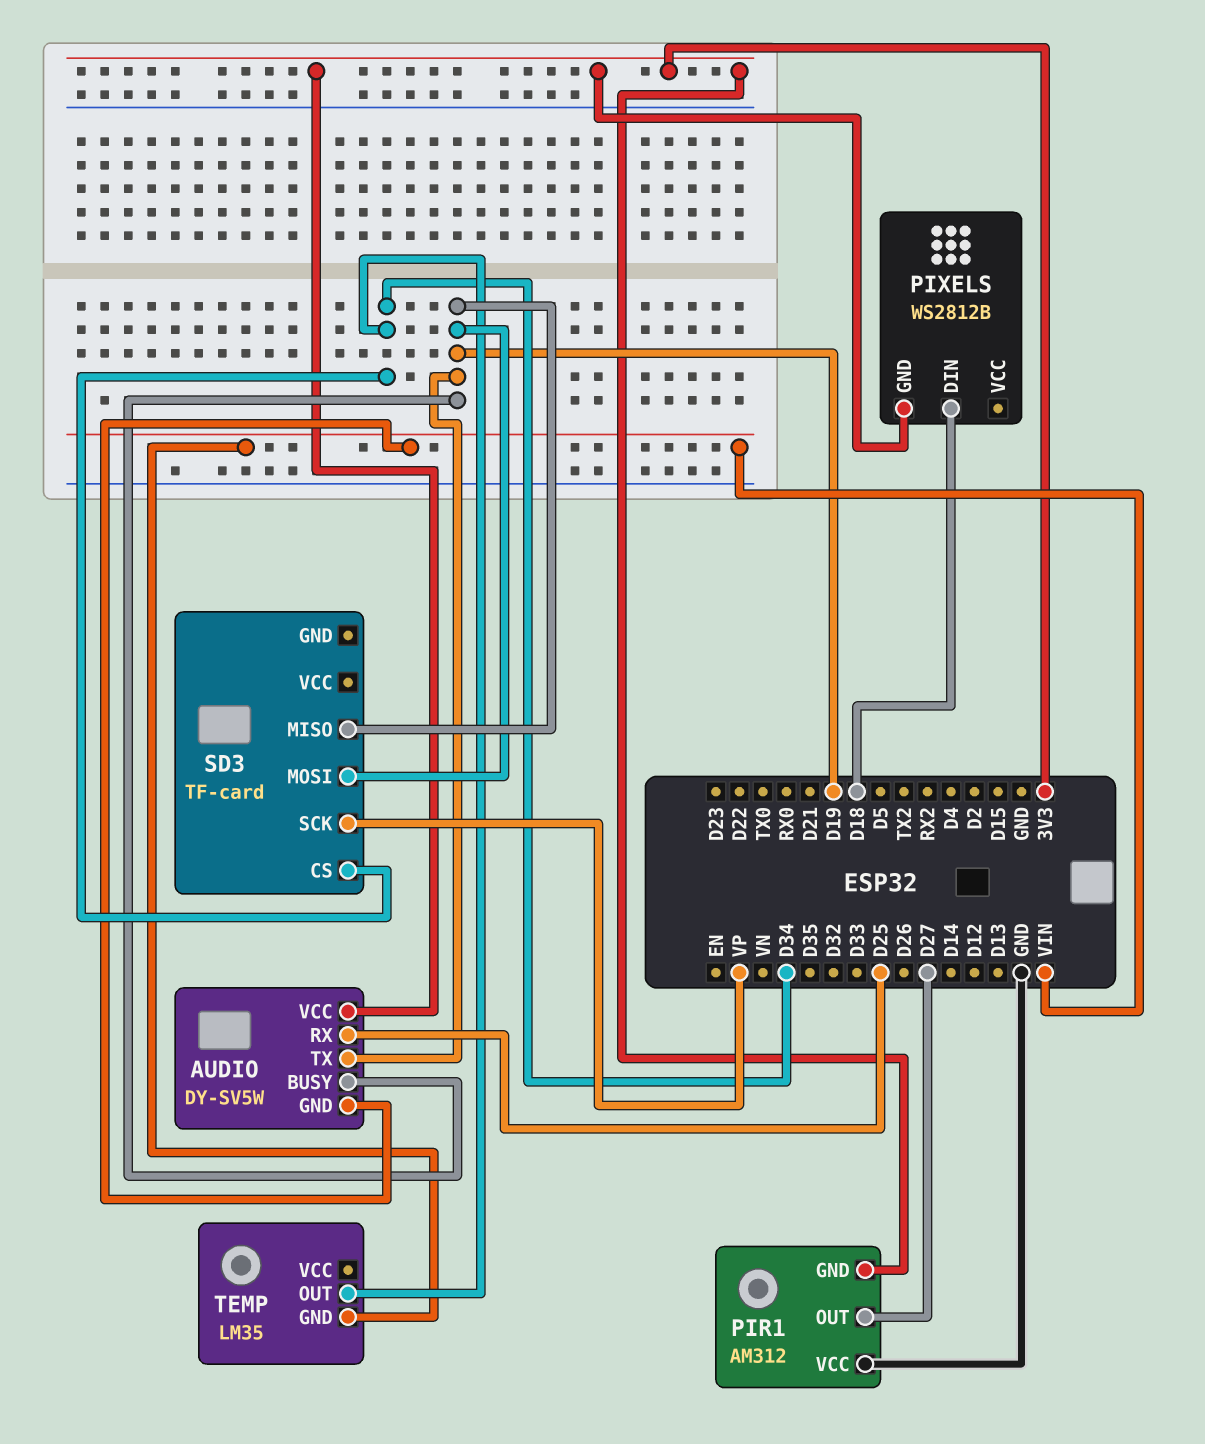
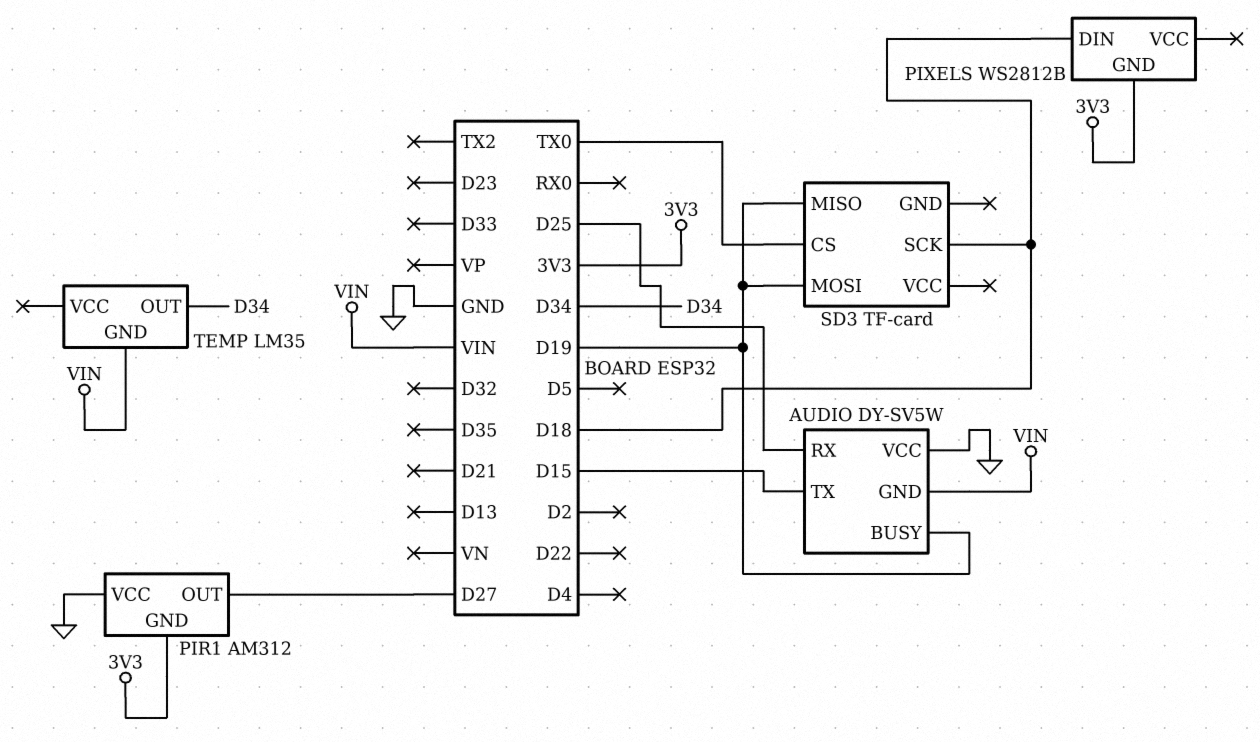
AUDIO pin TX: D19 -> D15
AUDIO pin VCC: 3V3 -> GND
SD3 pin CS: D34 -> TX0
SD3 pin SCK: VP -> D18

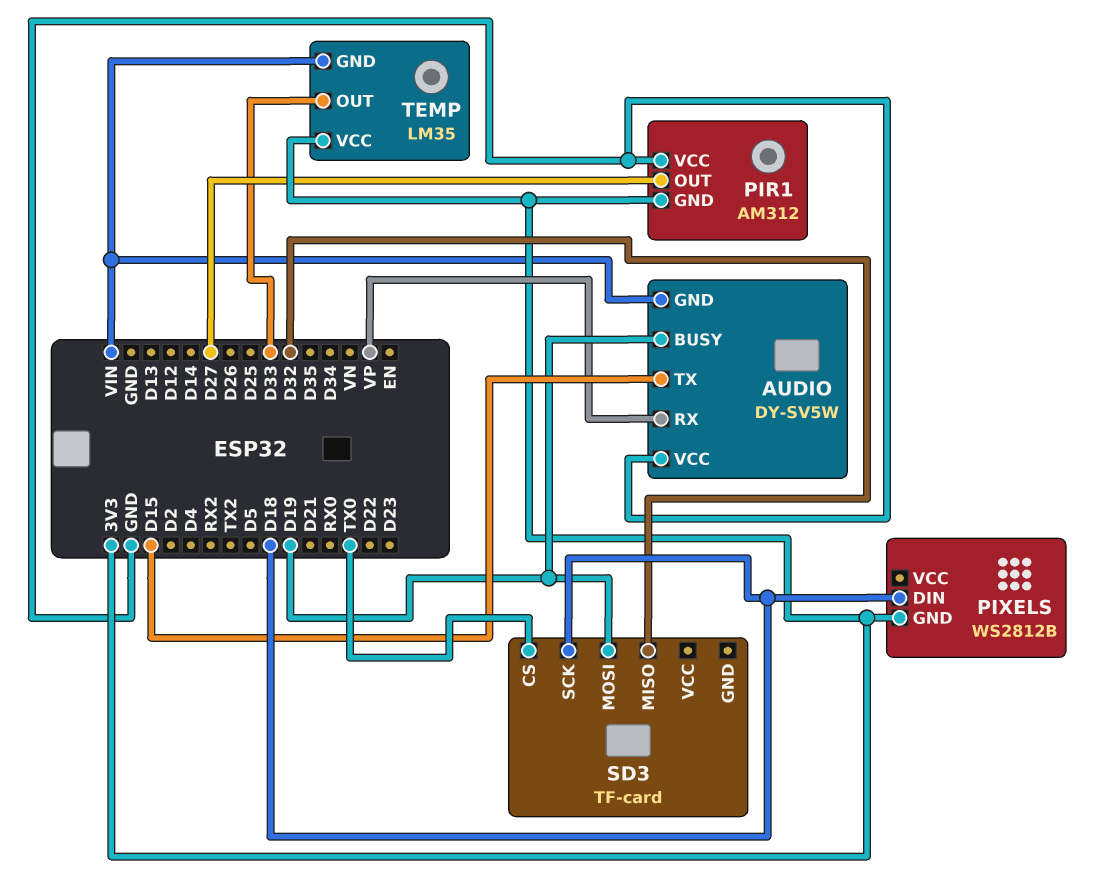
AUDIO pin RX: D25 -> VP
SD3 pin MISO: D19 -> D32
TEMP pin OUT: D34 -> D33
TEMP pin VCC: none -> 3V3

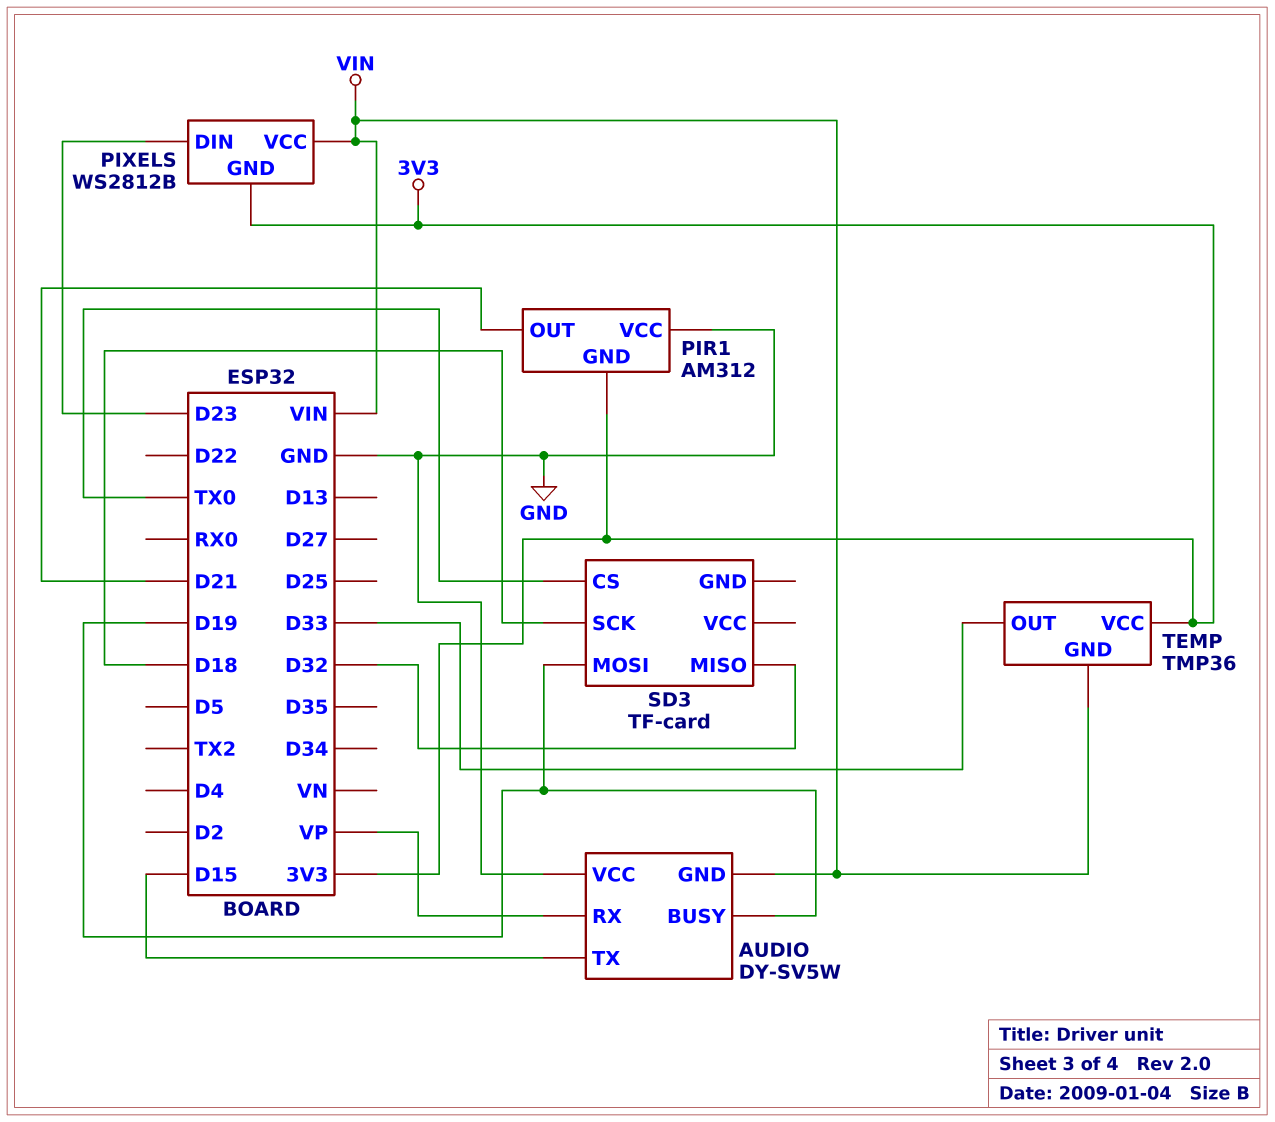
PIR1 pin OUT: D27 -> D21
PIXELS pin DIN: D18 -> D23
PIXELS pin VCC: none -> VIN
TEMP: LM35 -> TMP36

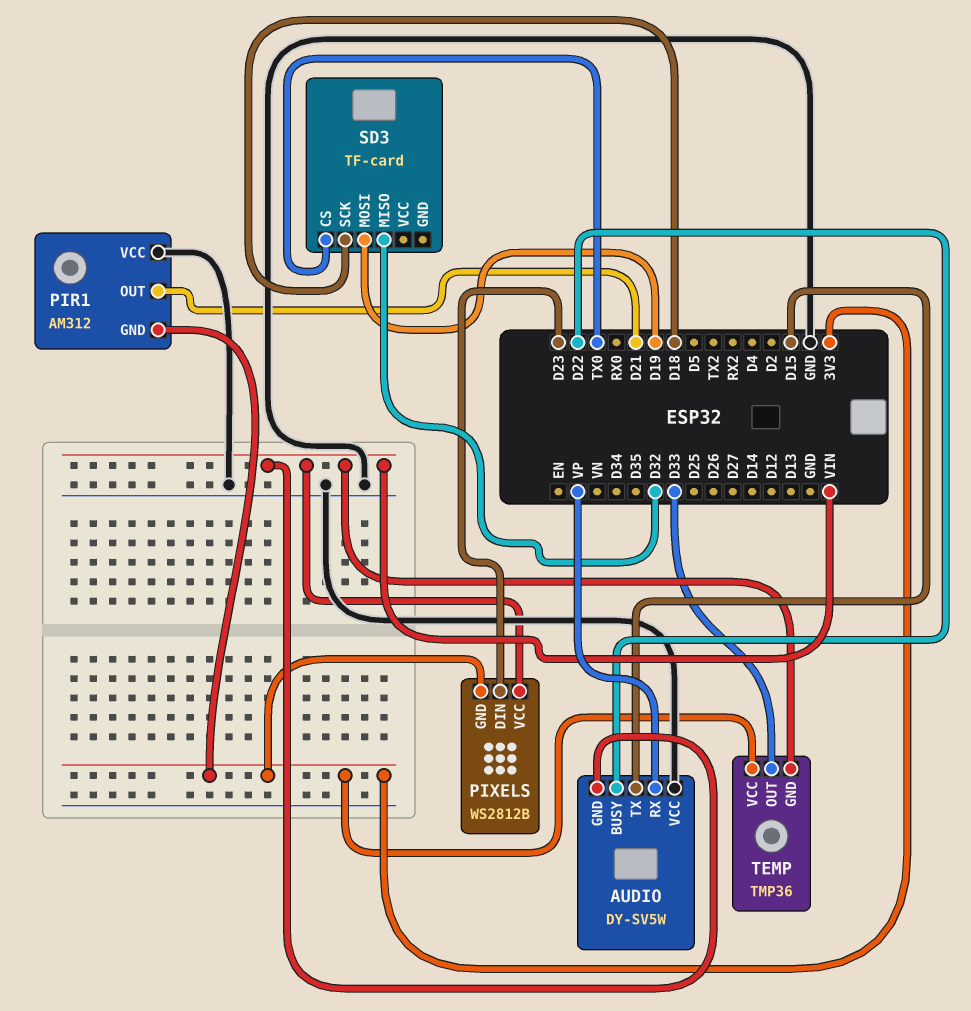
AUDIO pin BUSY: D19 -> D22

